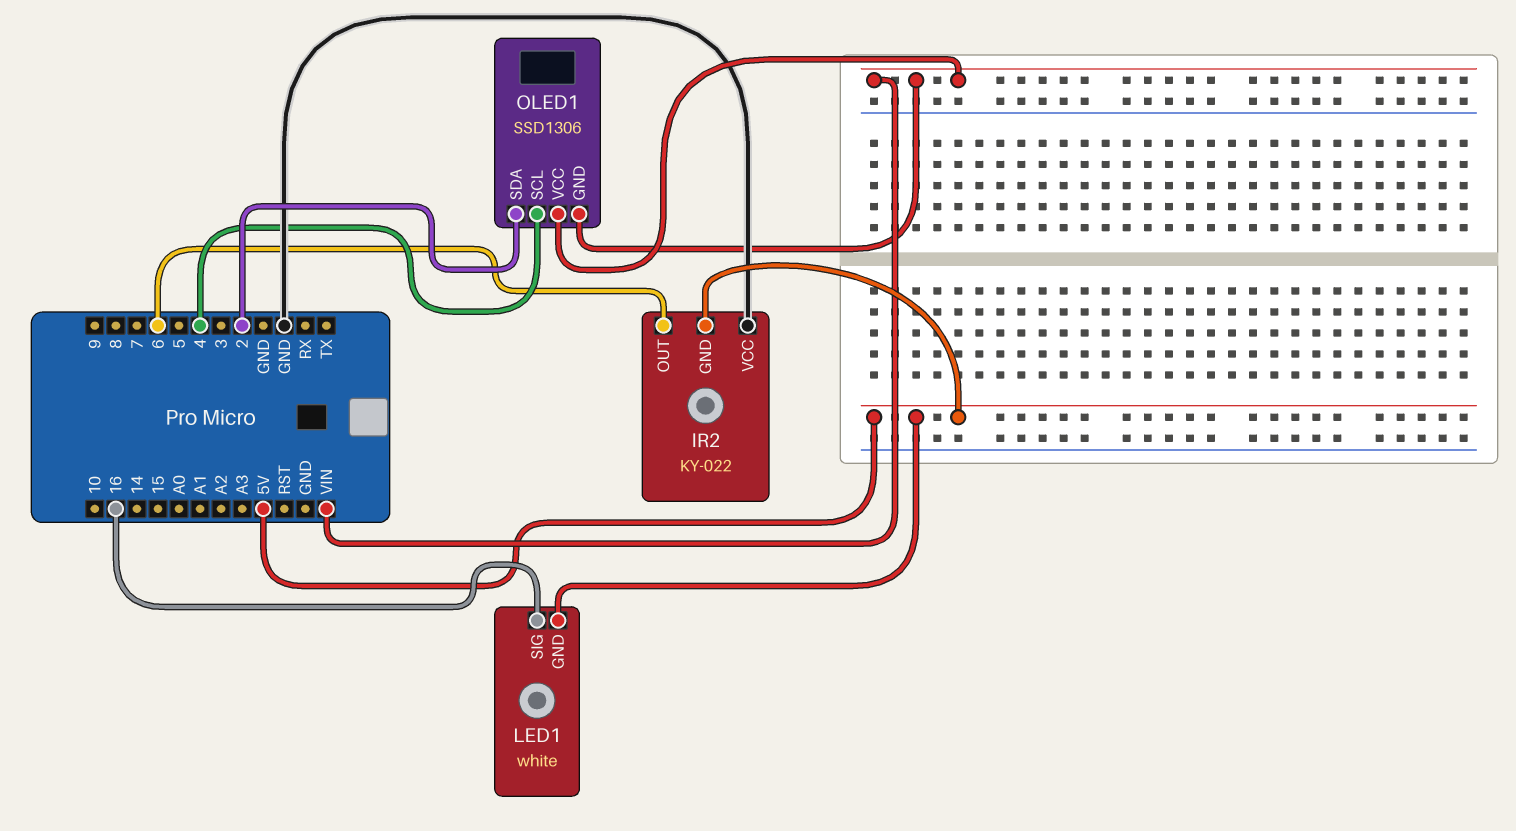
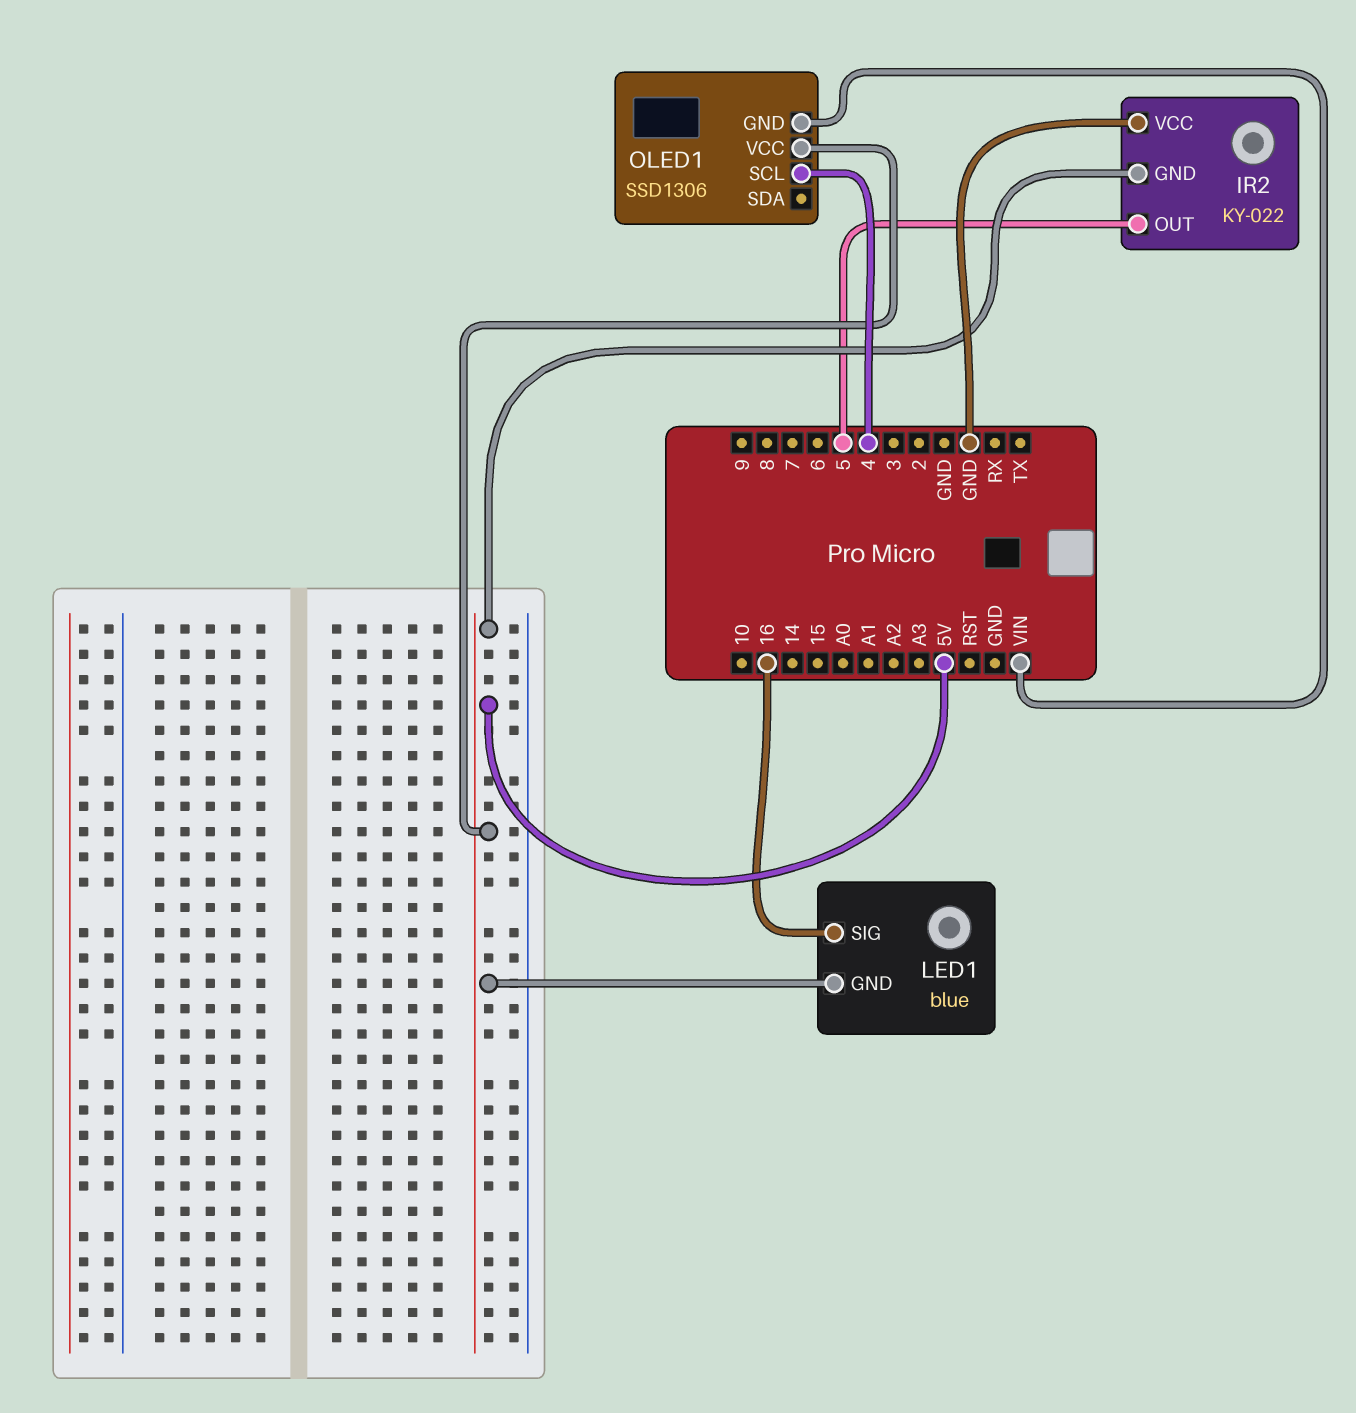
IR2 pin OUT: 6 -> 5
LED1: white -> blue
OLED1 pin SDA: 2 -> none
OLED1 pin VCC: VIN -> 5V

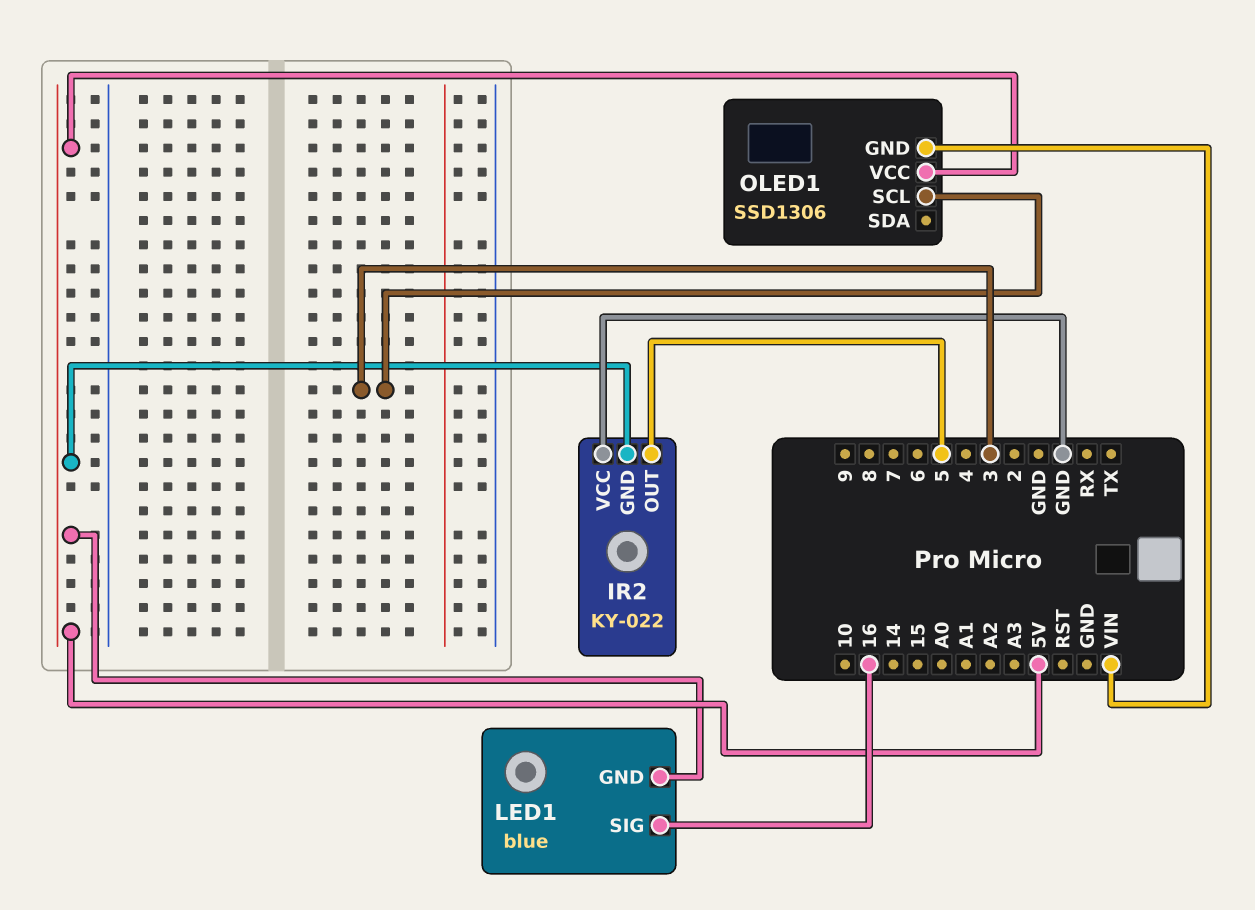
OLED1 pin SCL: 4 -> 3

